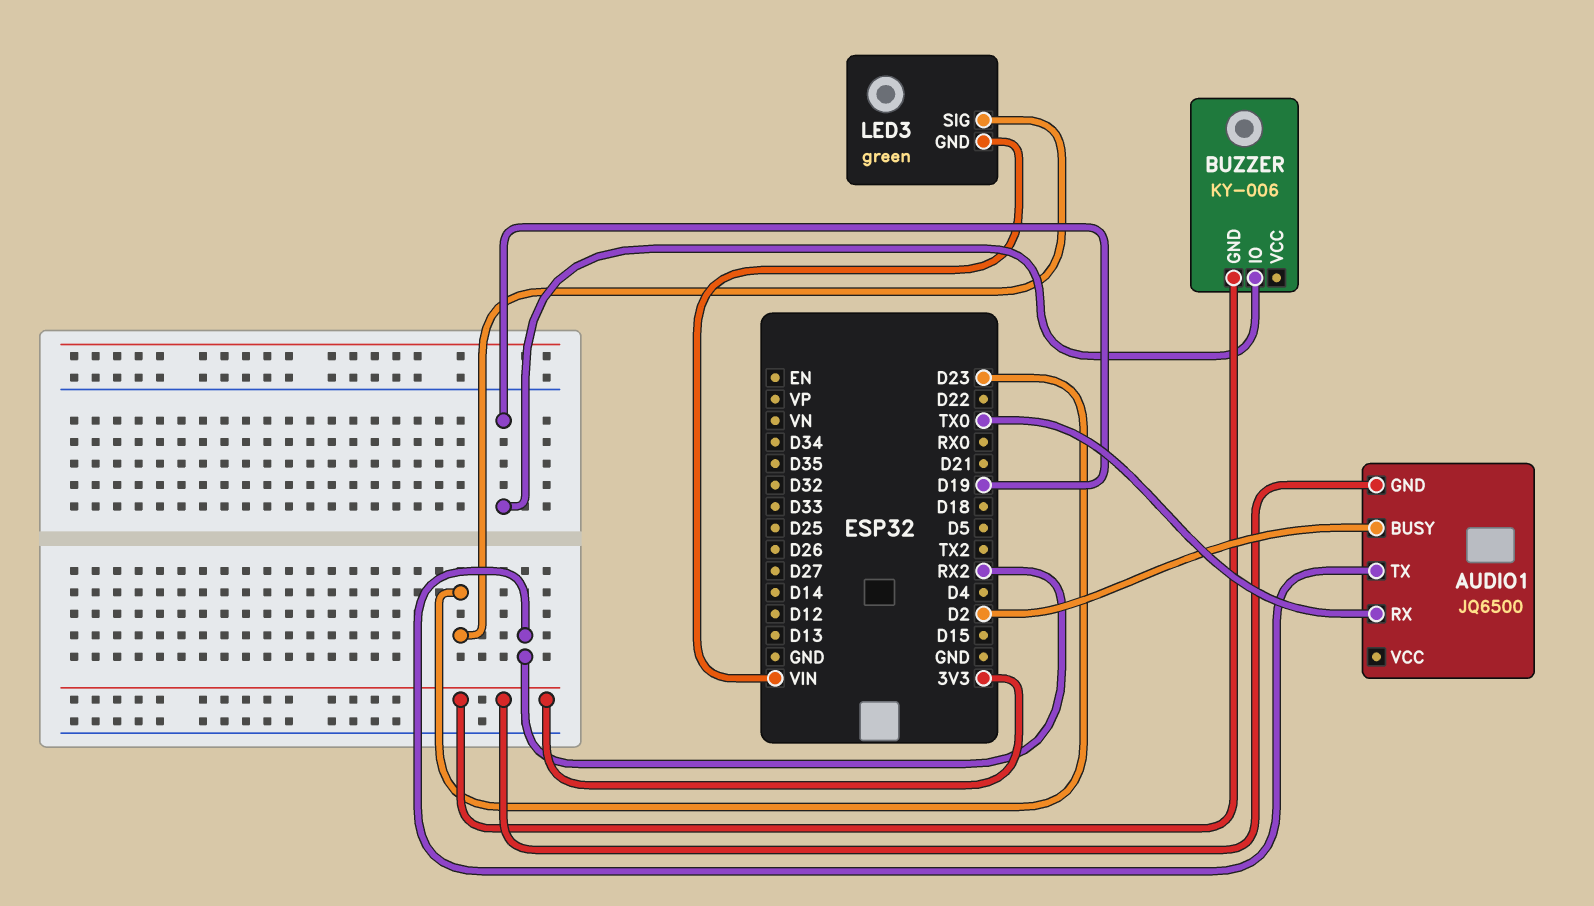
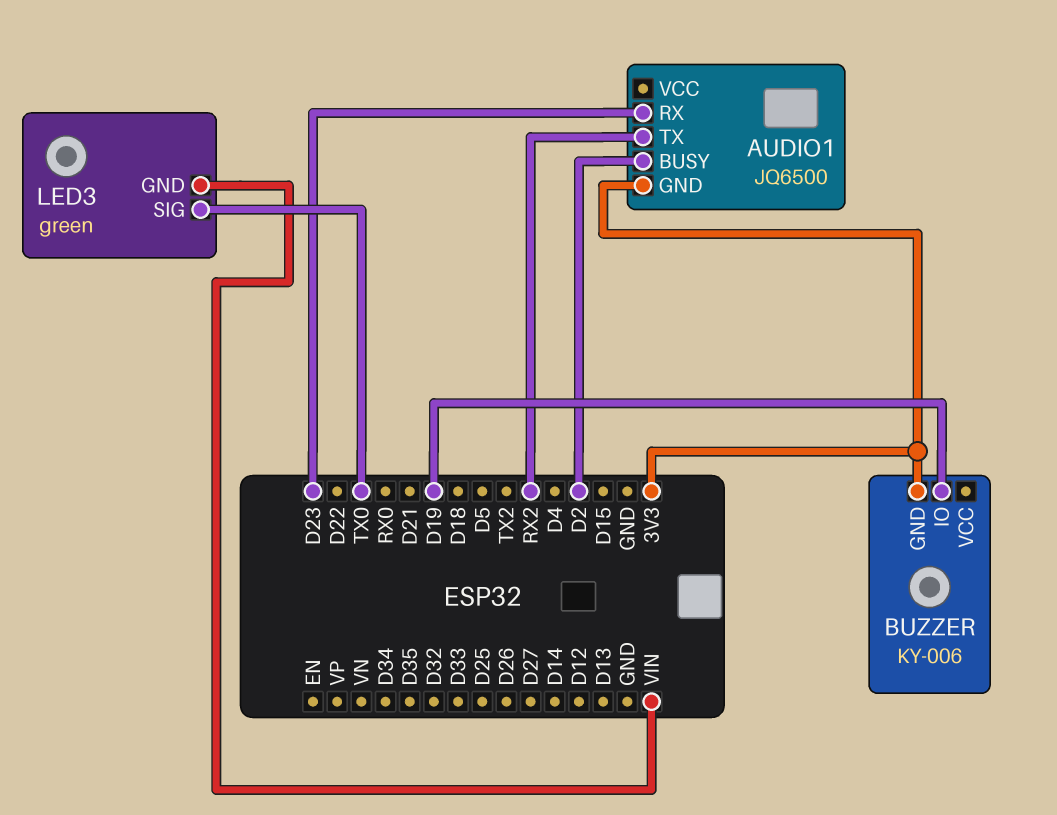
AUDIO1 pin RX: TX0 -> D23
LED3 pin SIG: D23 -> TX0

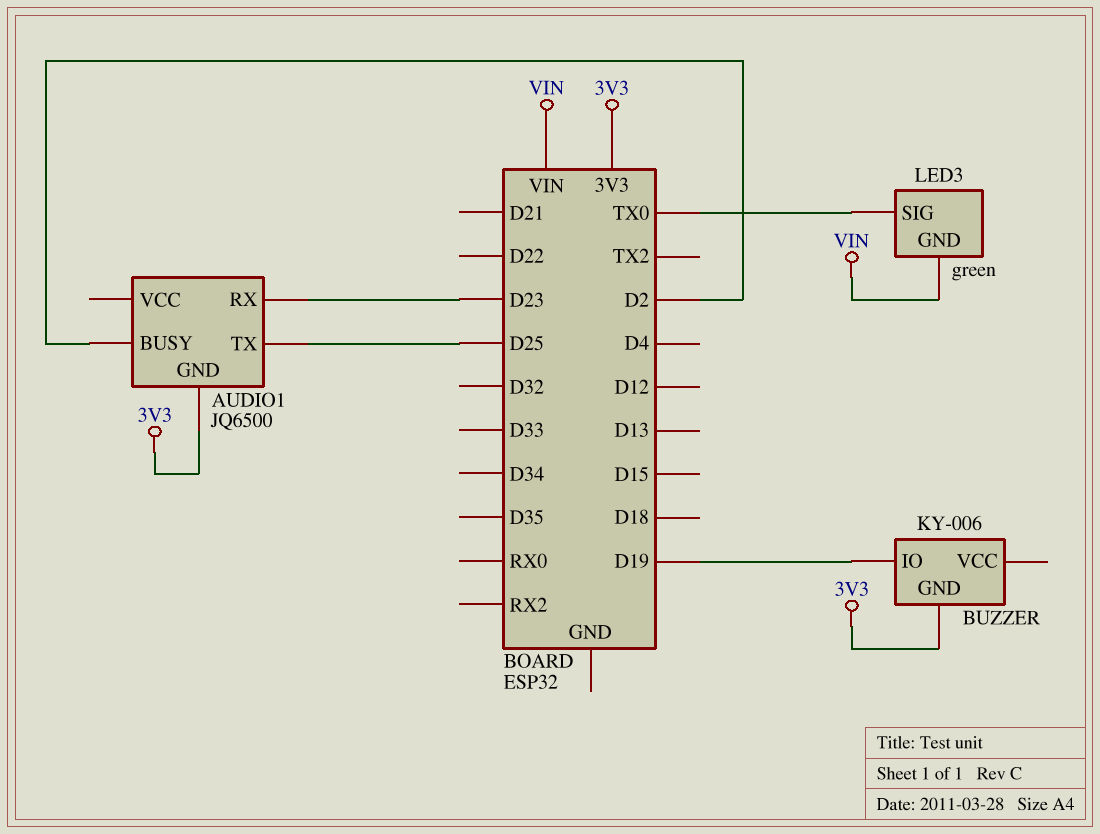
AUDIO1 pin TX: RX2 -> D25

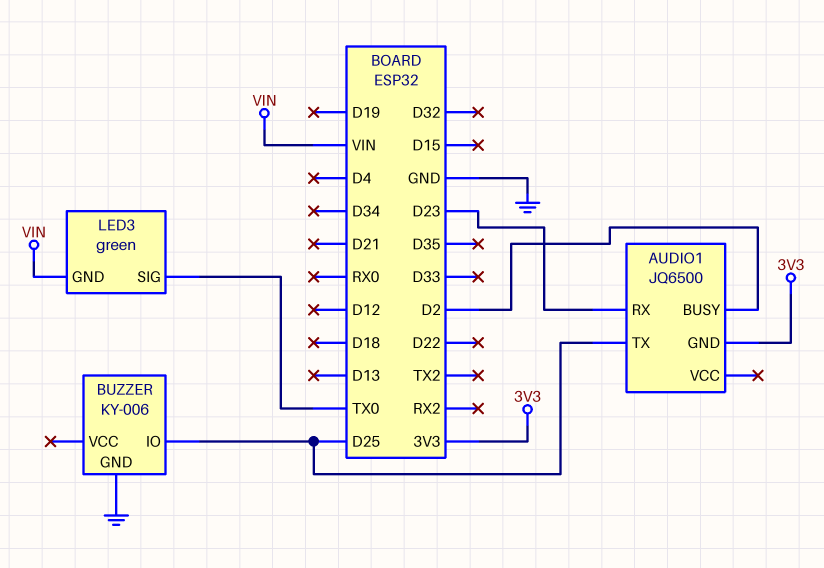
BUZZER pin GND: 3V3 -> GND
BUZZER pin IO: D19 -> D25

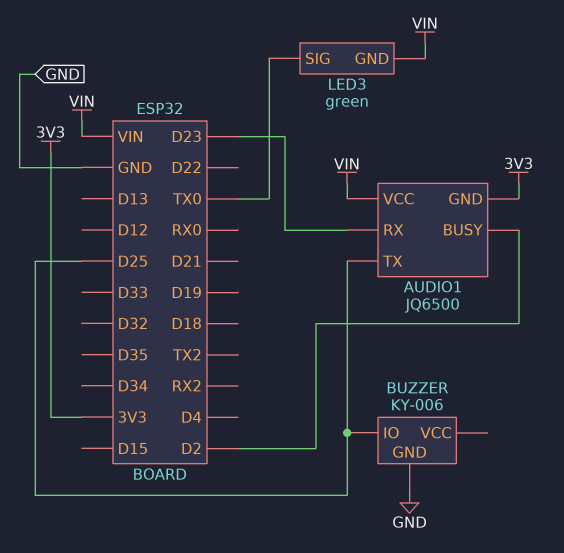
AUDIO1 pin VCC: none -> VIN

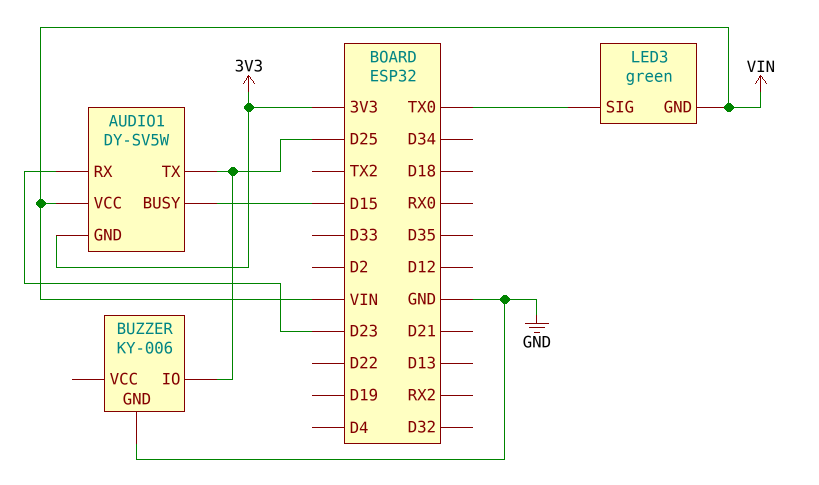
AUDIO1: JQ6500 -> DY-SV5W
AUDIO1 pin BUSY: D2 -> D15

